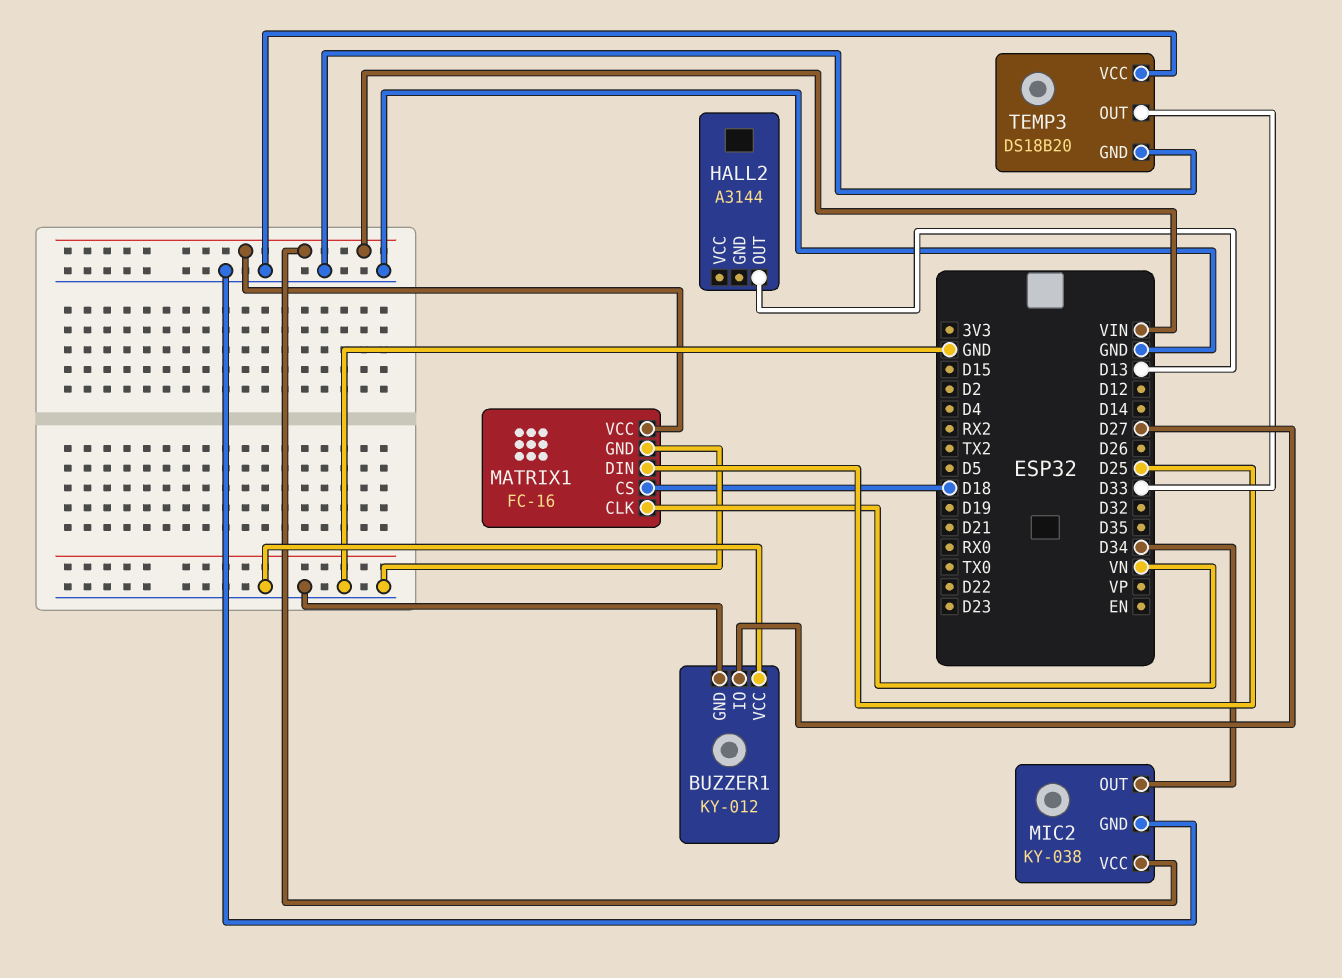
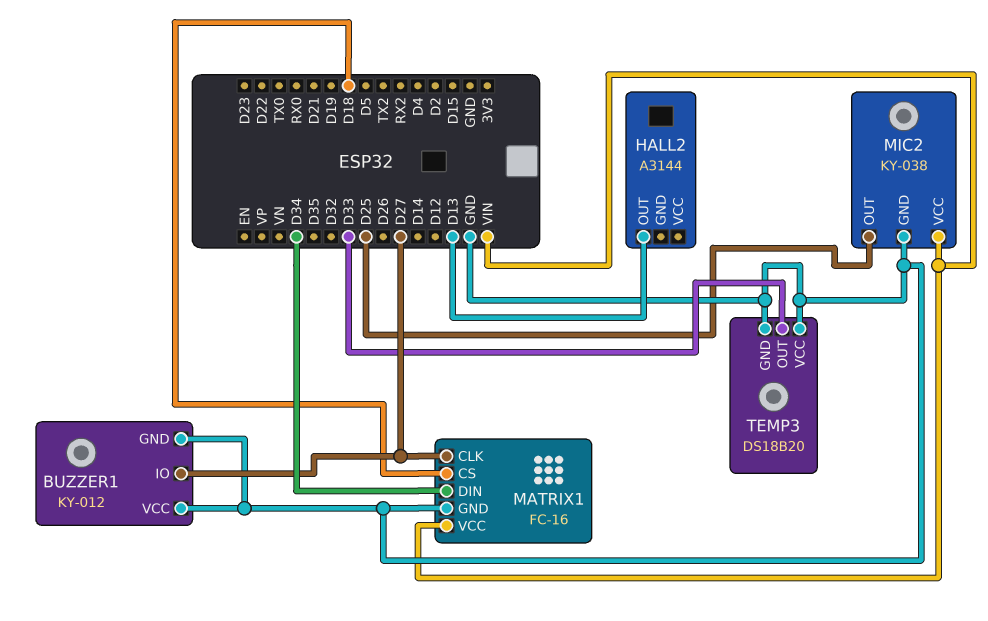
MATRIX1 pin CLK: VN -> D27
MATRIX1 pin DIN: D25 -> D34
MIC2 pin OUT: D34 -> D25

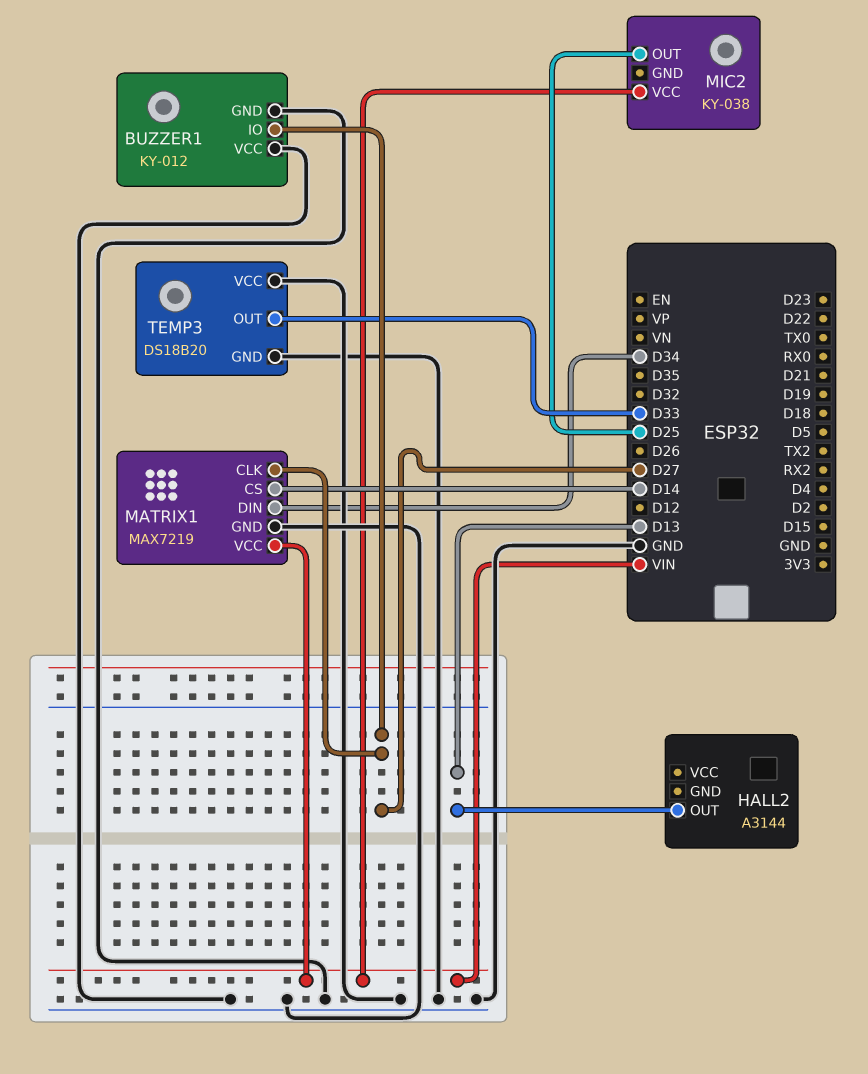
MATRIX1: FC-16 -> MAX7219
MATRIX1 pin CS: D18 -> D14
MIC2 pin GND: GND -> none

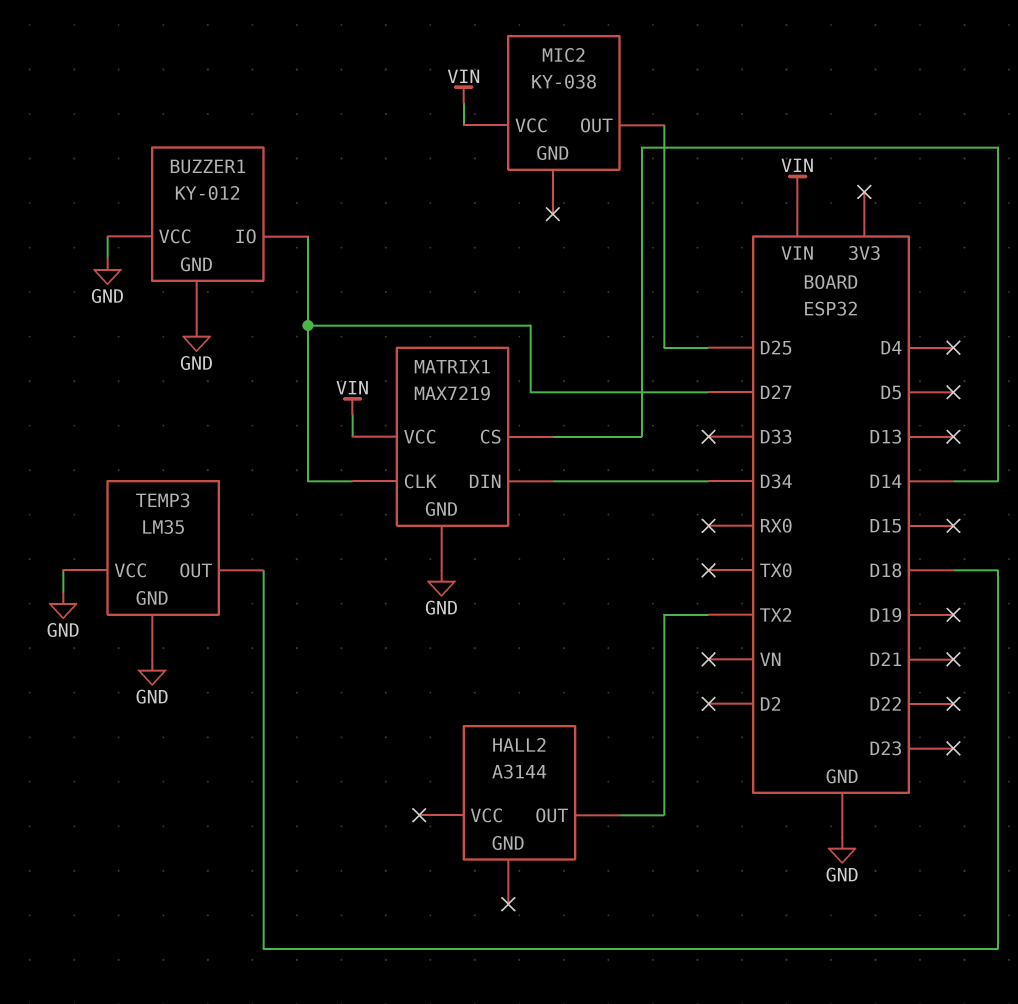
HALL2 pin OUT: D13 -> TX2
TEMP3: DS18B20 -> LM35
TEMP3 pin OUT: D33 -> D18

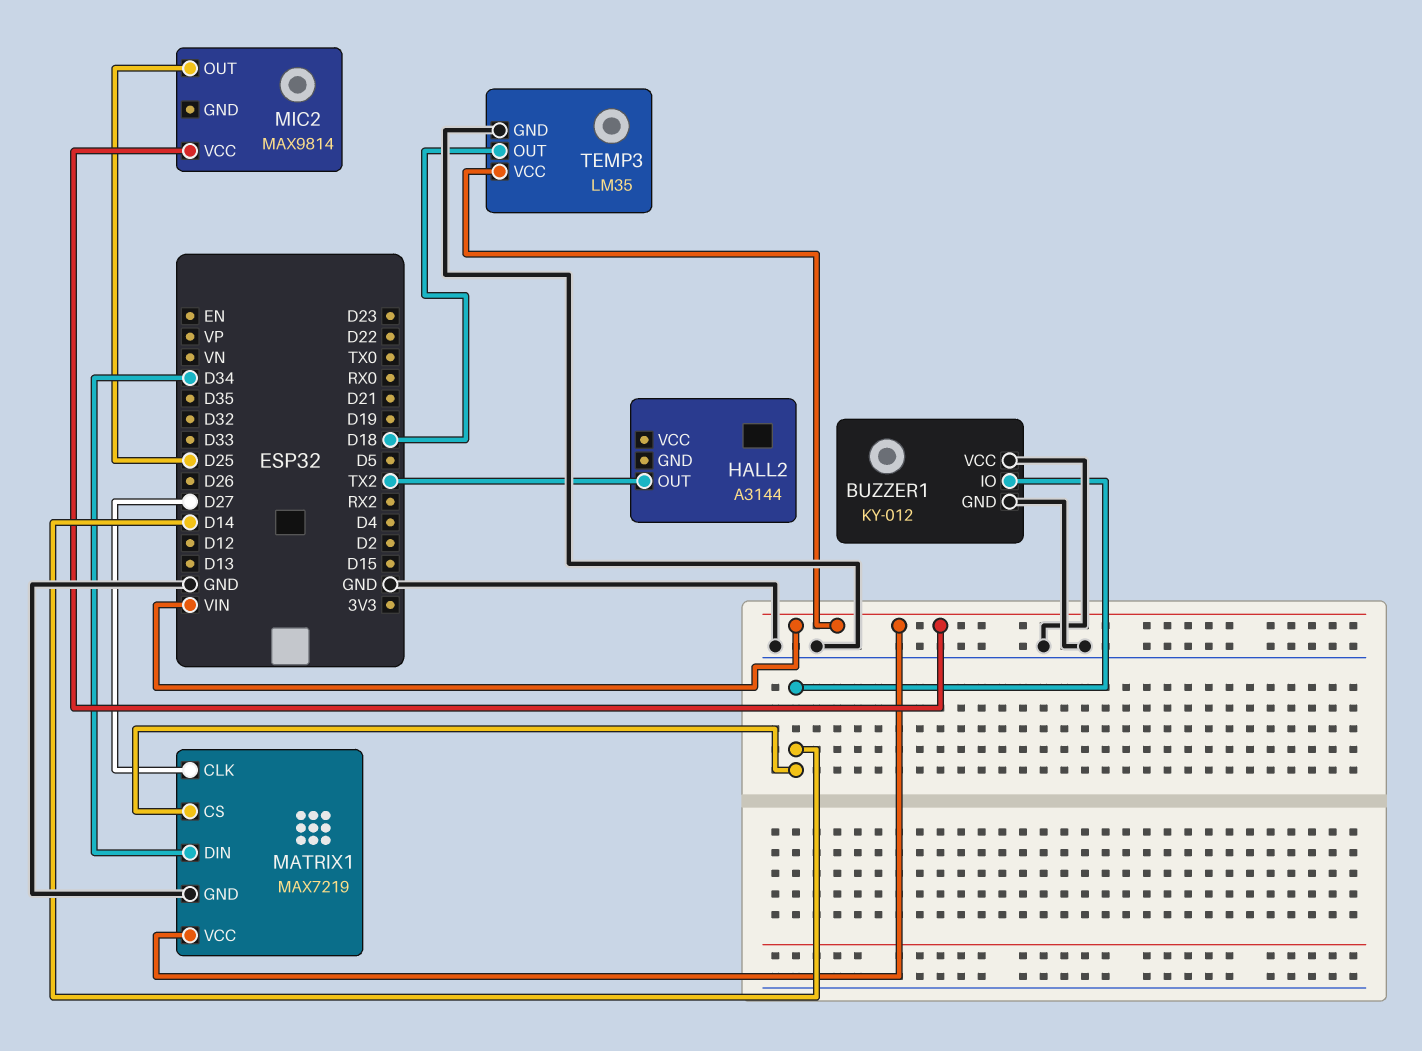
BUZZER1 pin IO: D27 -> D14
MIC2: KY-038 -> MAX9814
TEMP3 pin VCC: GND -> VIN

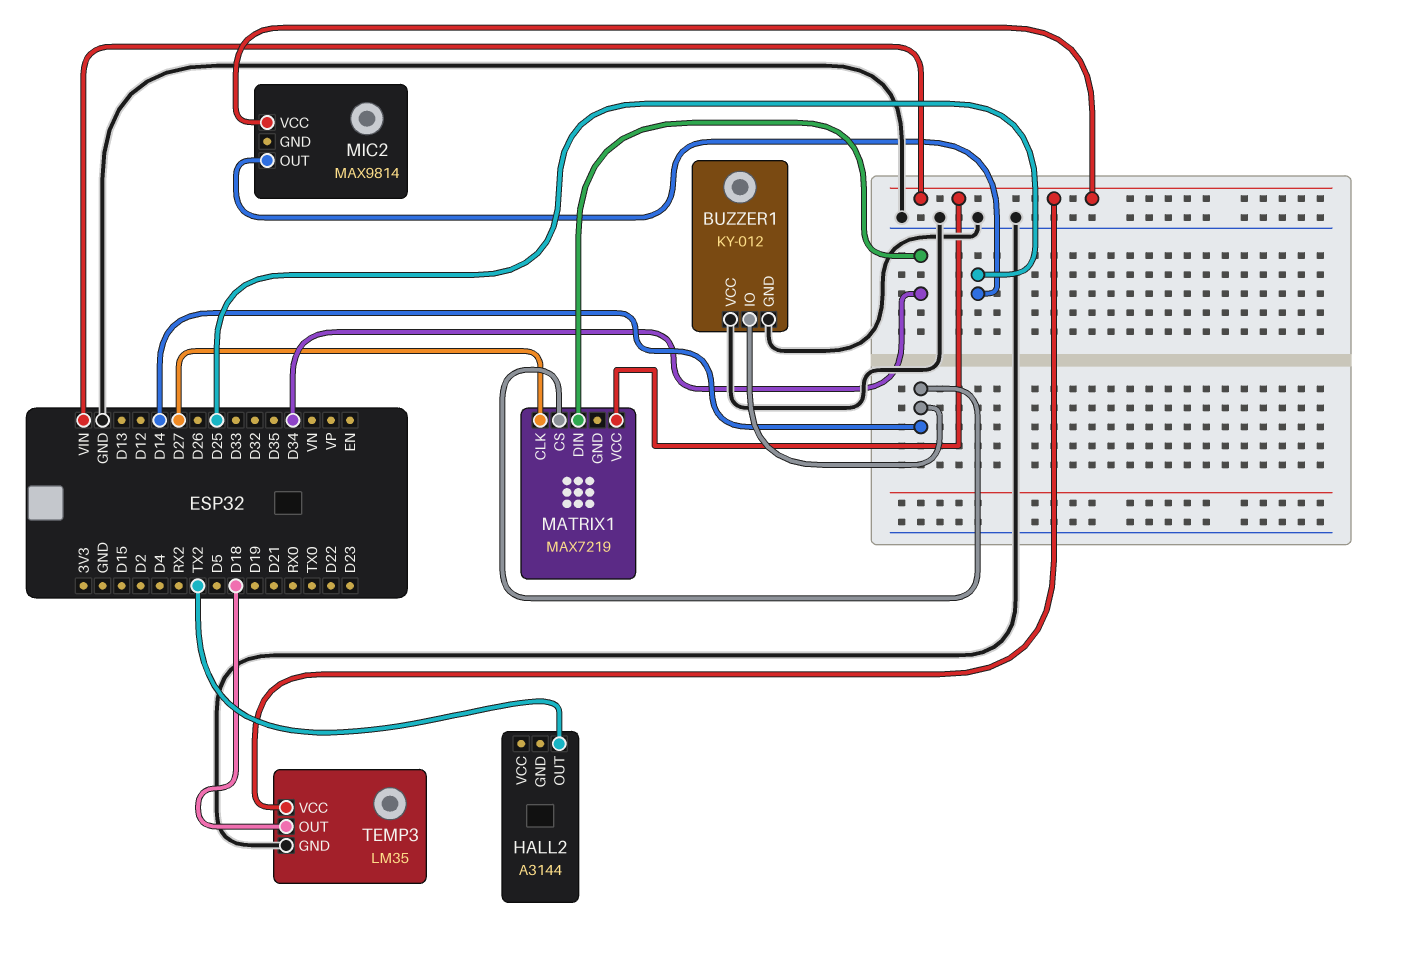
MATRIX1 pin GND: GND -> none

